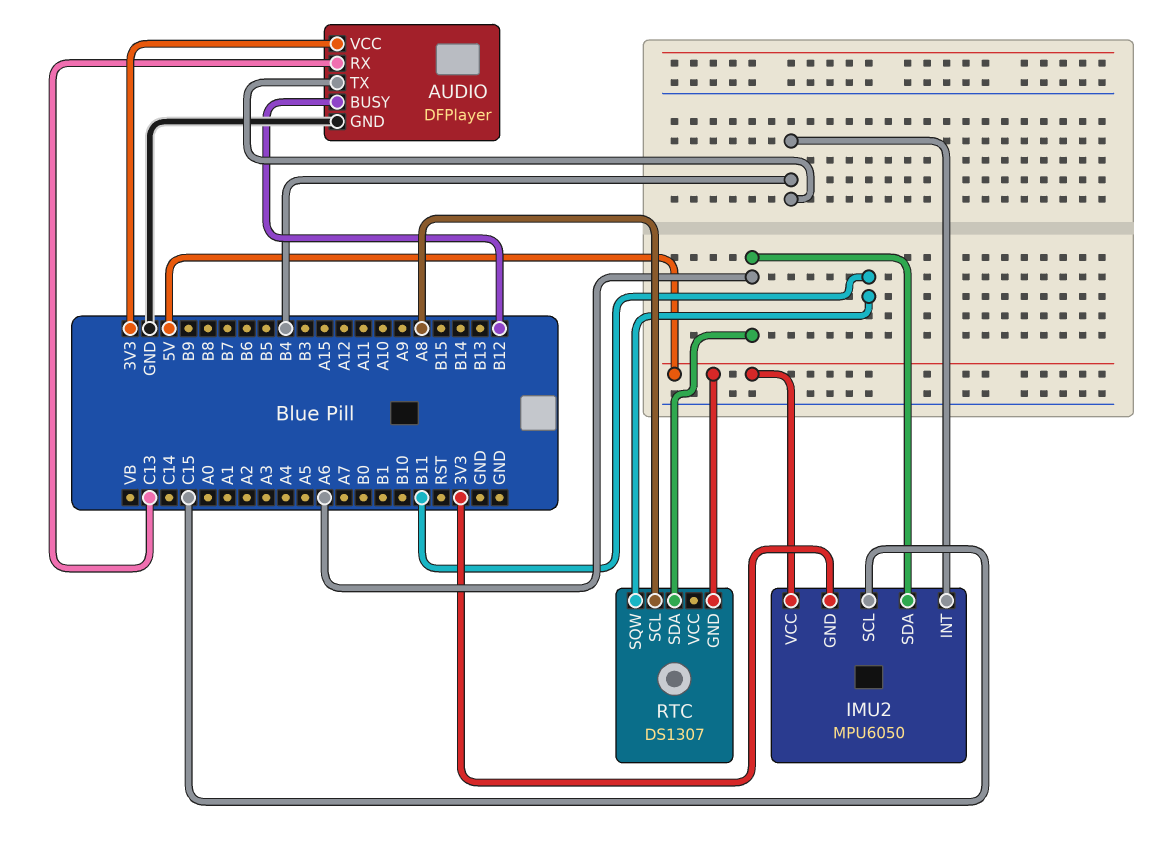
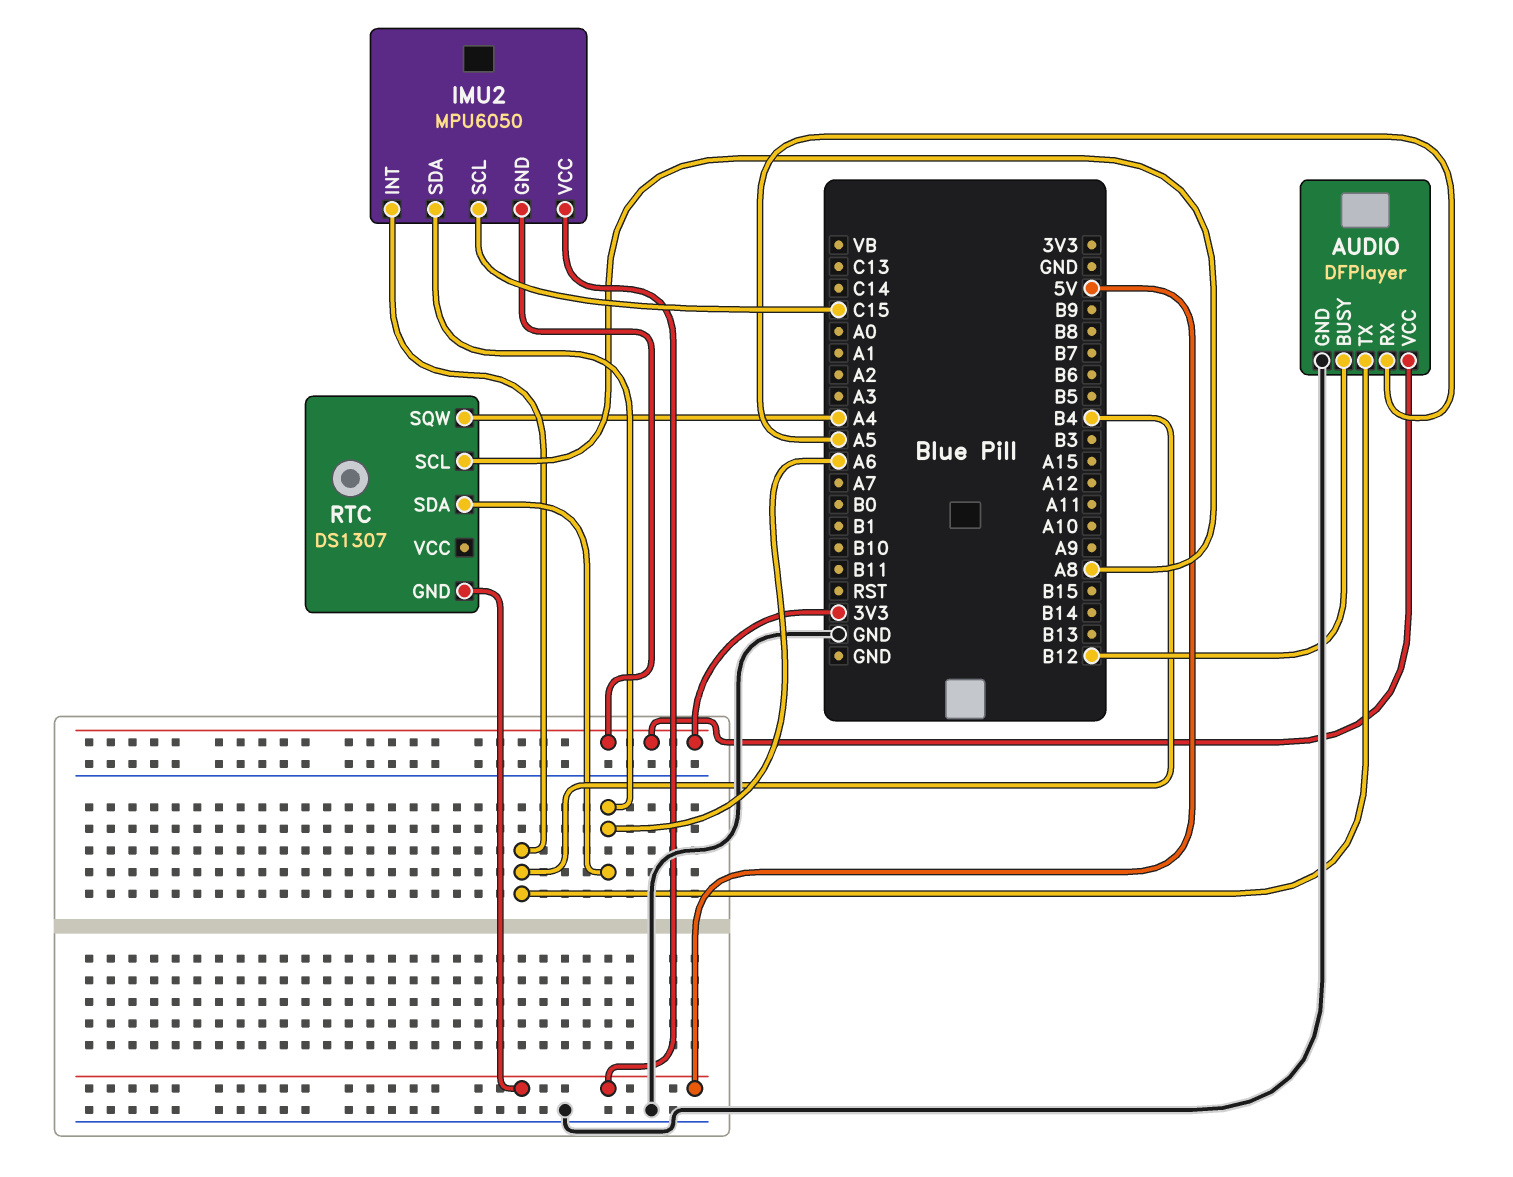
AUDIO pin RX: C13 -> A5
RTC pin SQW: B11 -> A4

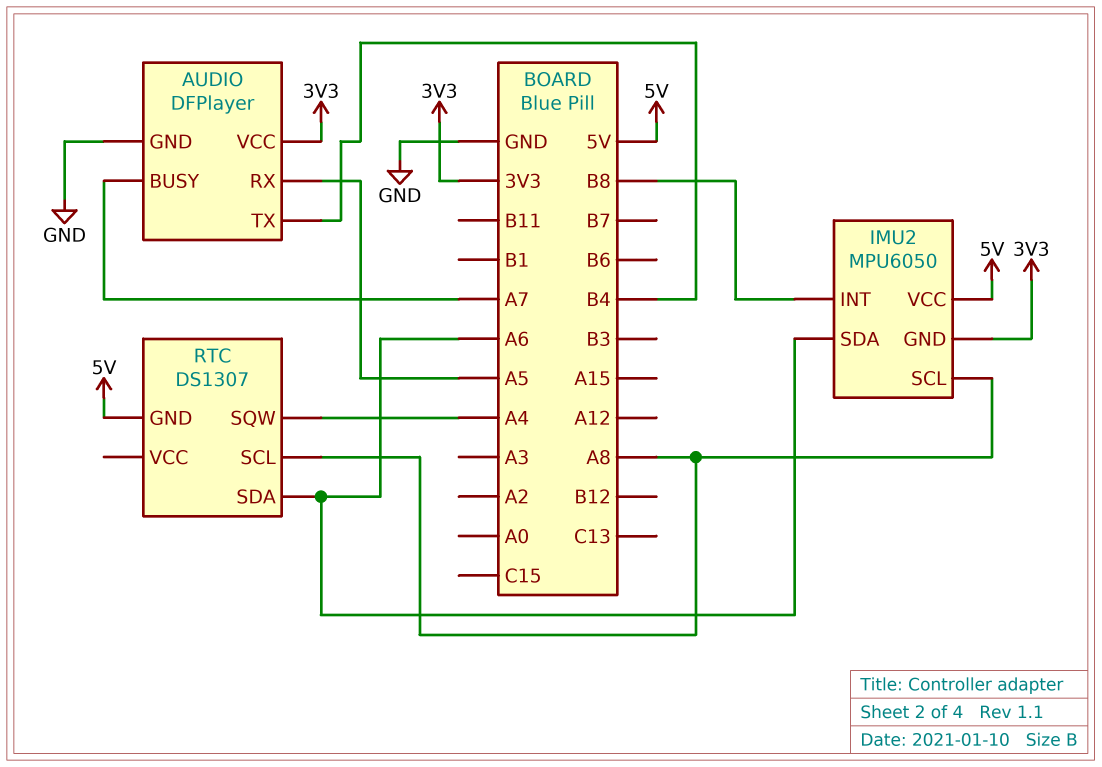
AUDIO pin BUSY: B12 -> A7
IMU2 pin INT: B4 -> B8
IMU2 pin SCL: C15 -> A8

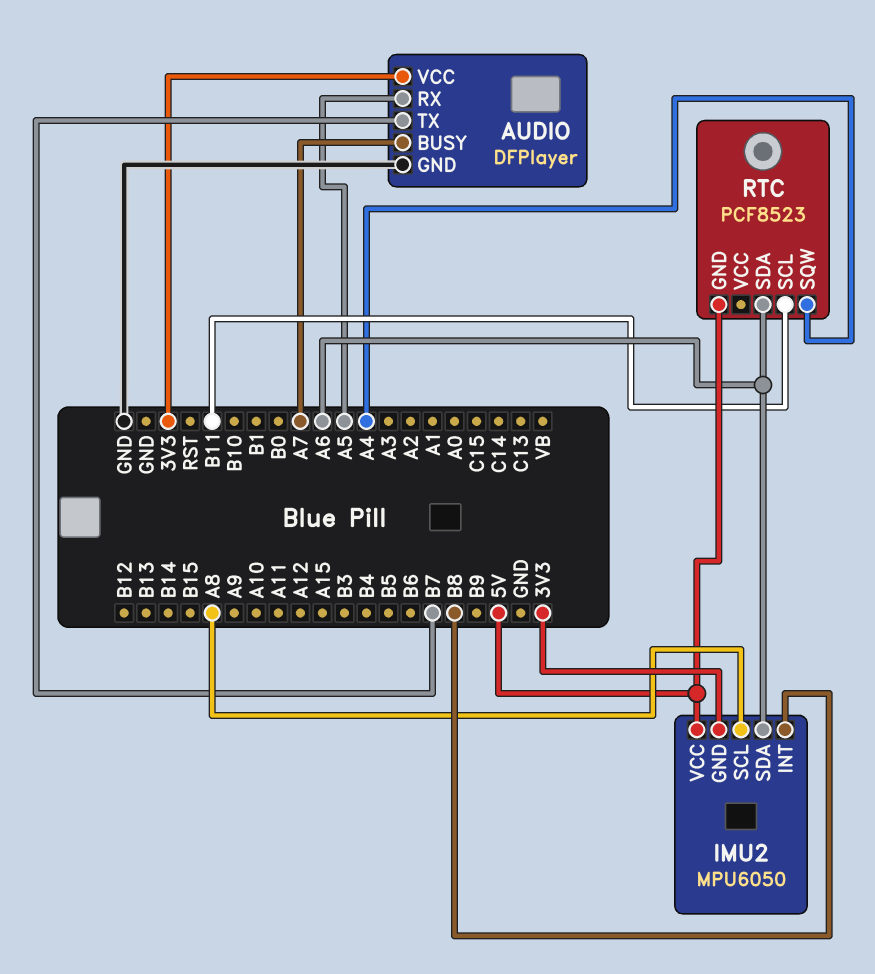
AUDIO pin TX: B4 -> B7
RTC: DS1307 -> PCF8523
RTC pin SCL: A8 -> B11

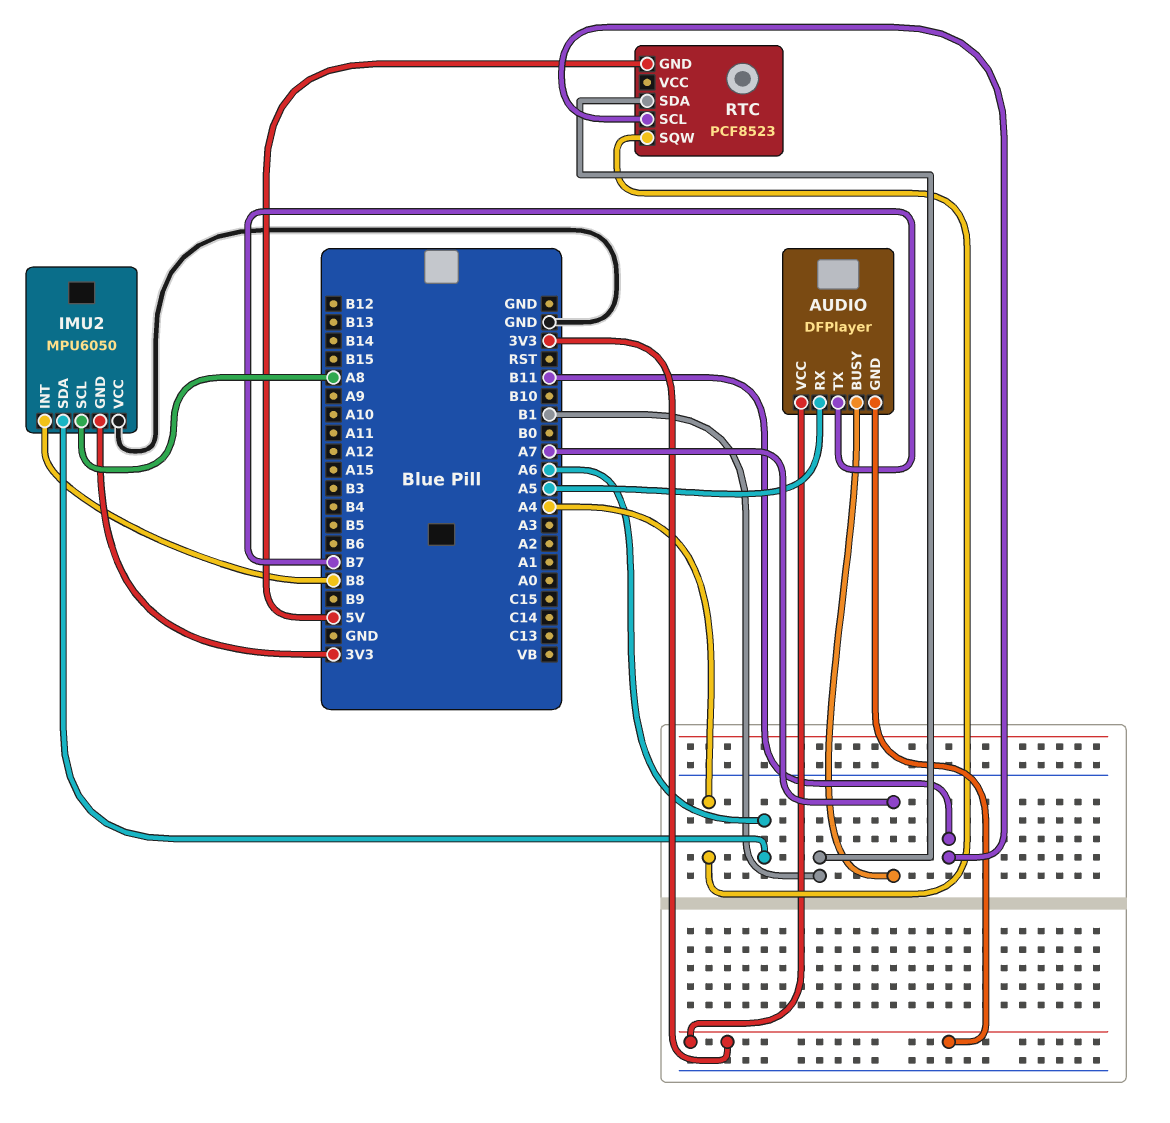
AUDIO pin GND: GND -> 3V3
IMU2 pin VCC: 5V -> GND
RTC pin SDA: A6 -> B1

